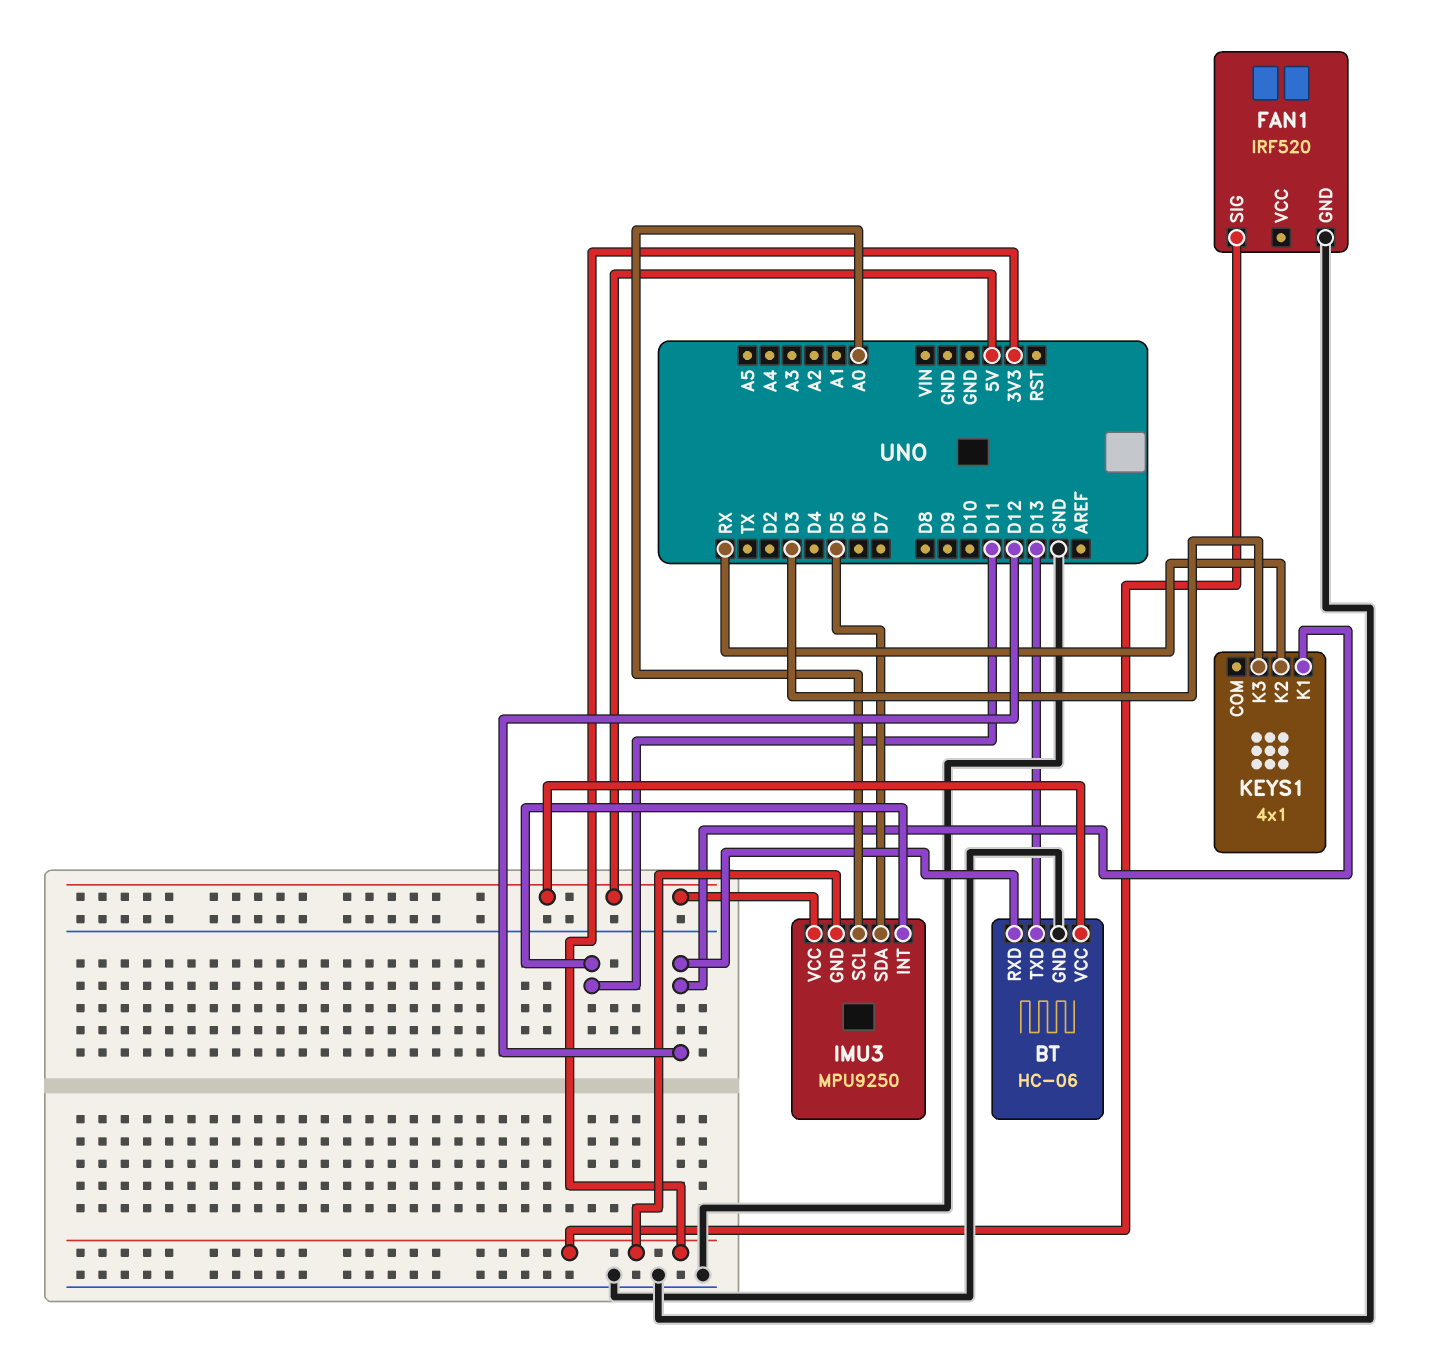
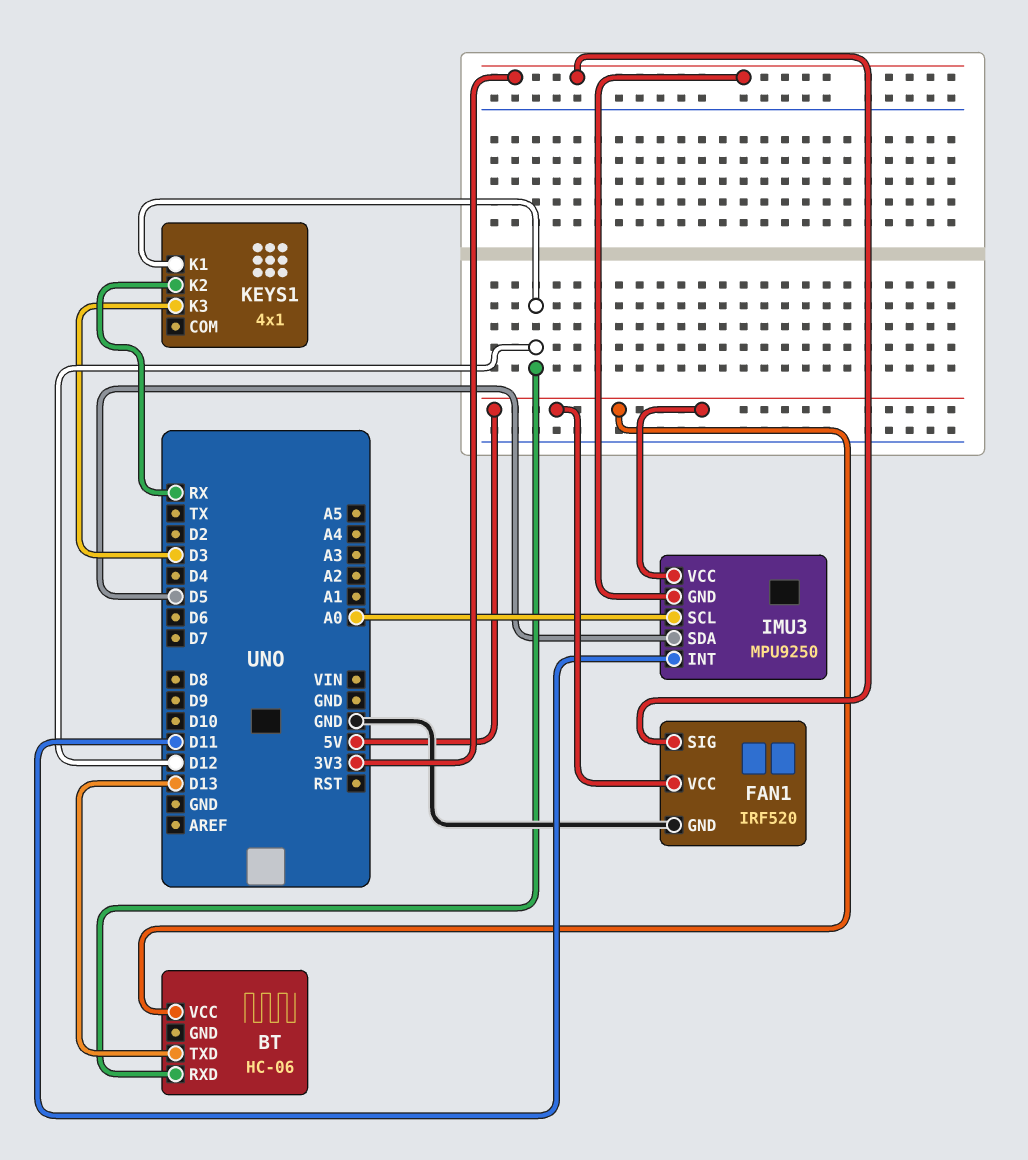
BT pin GND: GND -> none
FAN1 pin VCC: none -> 5V

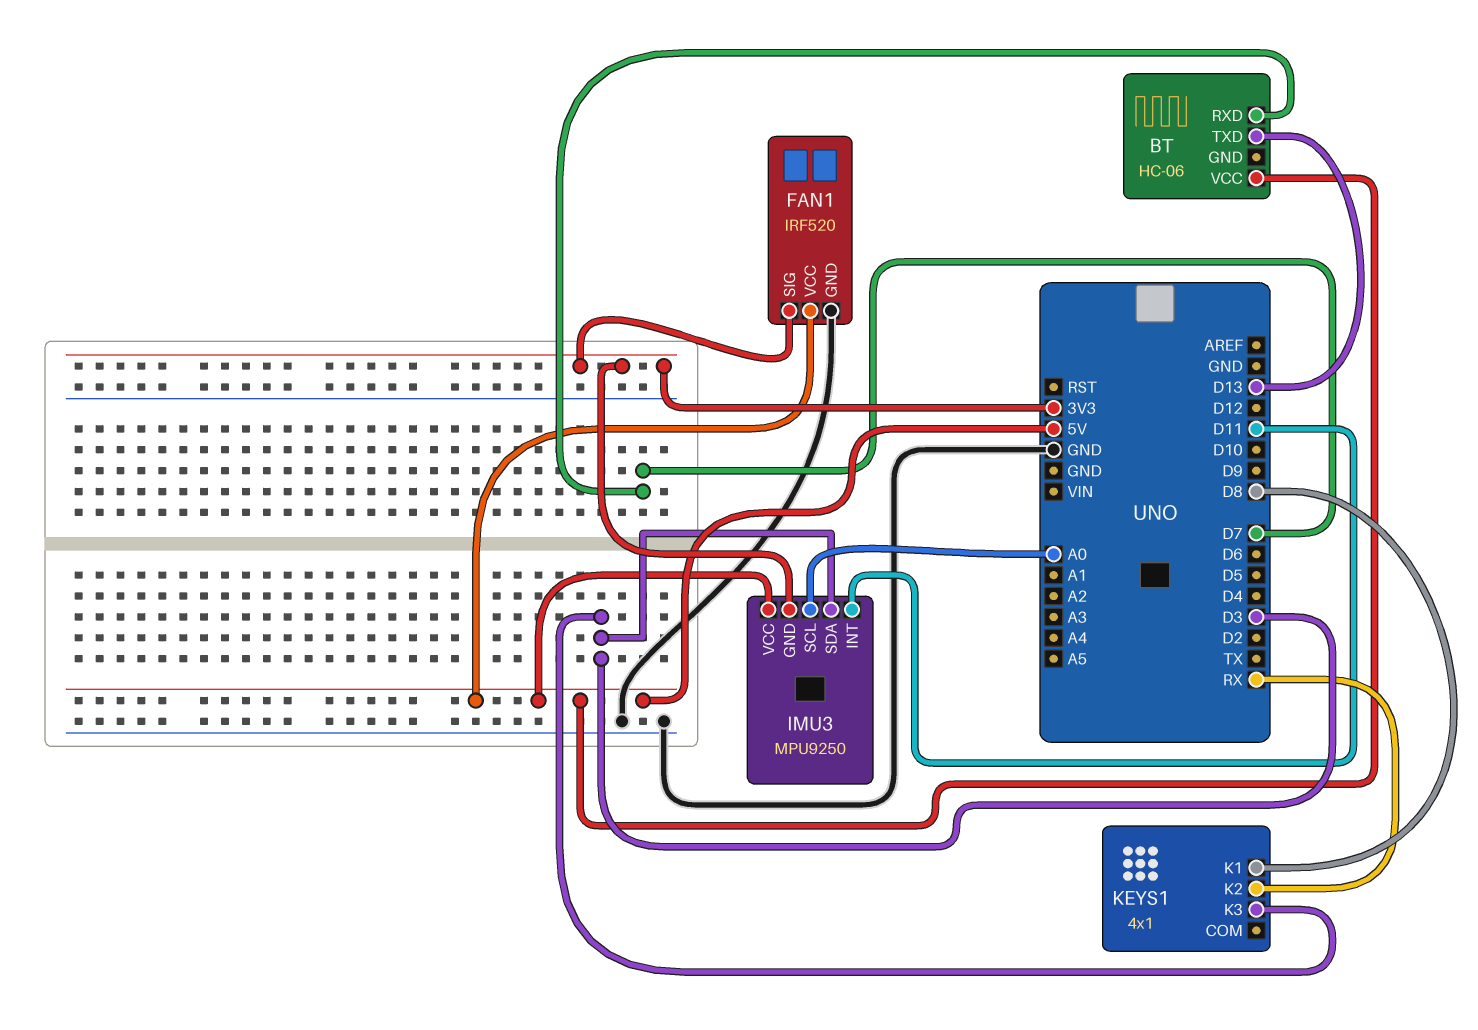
BT pin RXD: D12 -> D7
IMU3 pin SDA: D5 -> D3
KEYS1 pin K1: D12 -> D8

